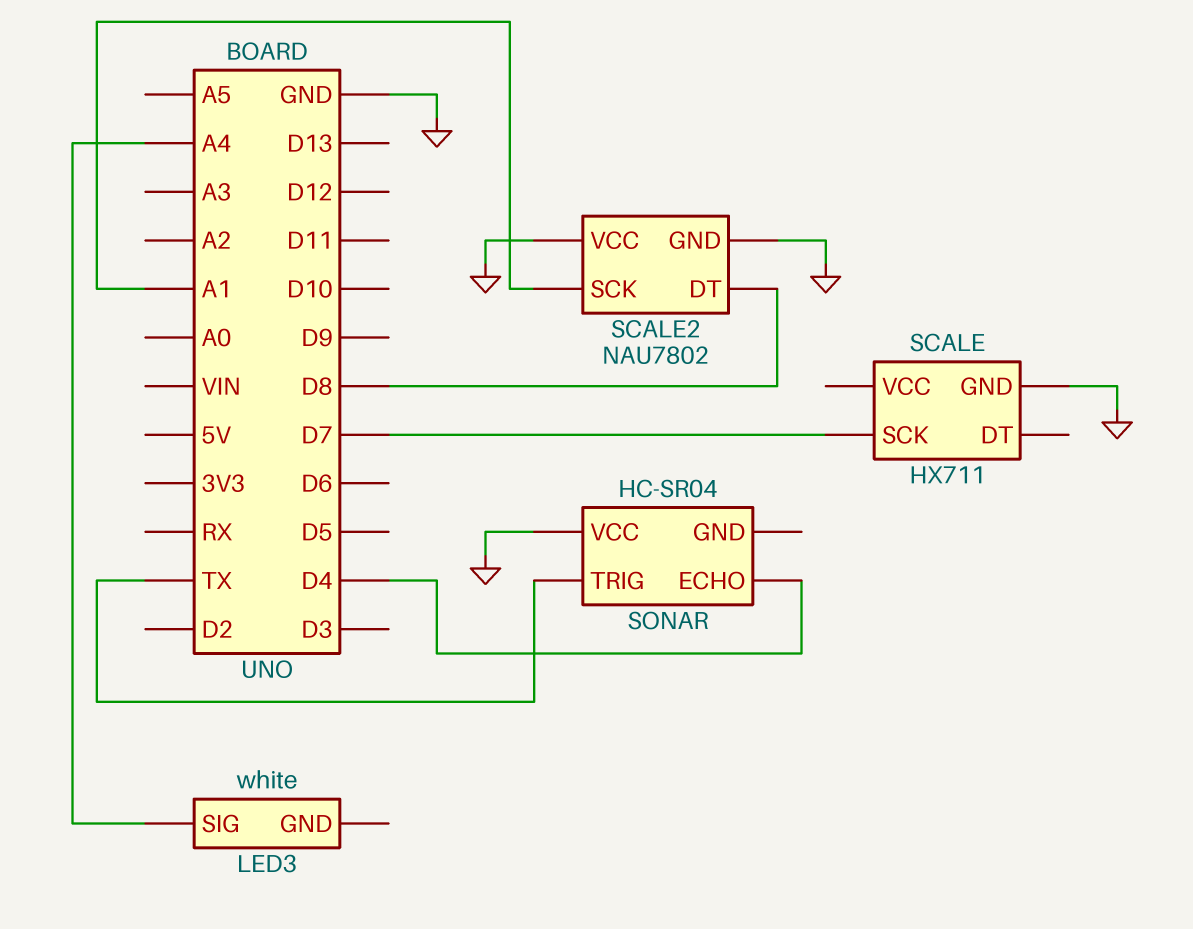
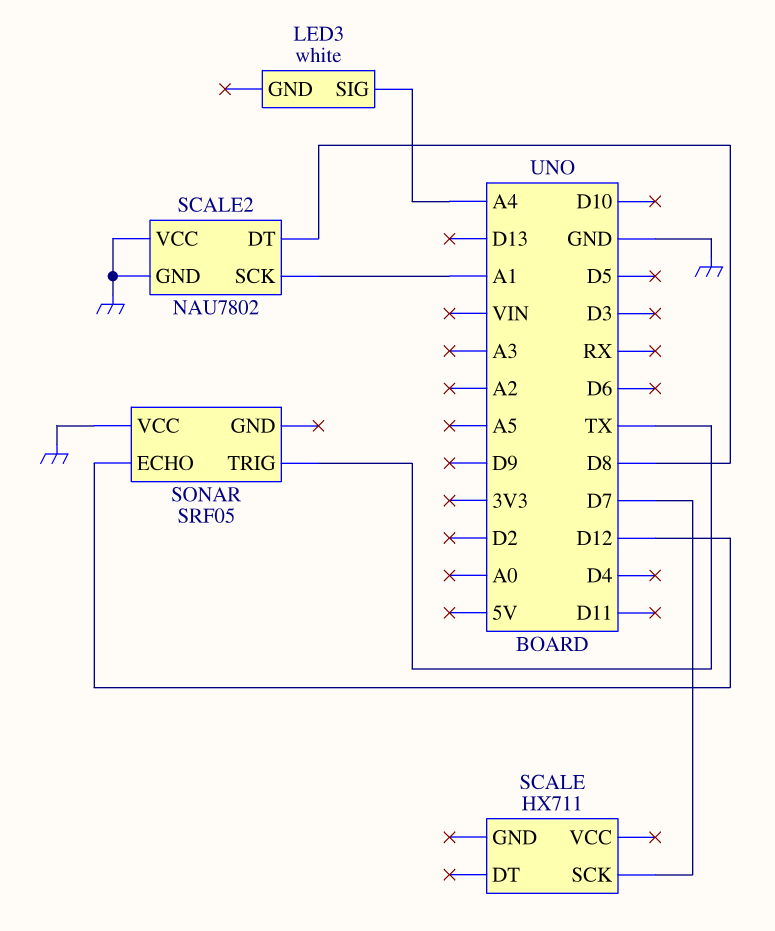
SCALE pin GND: GND -> none
SONAR: HC-SR04 -> SRF05
SONAR pin ECHO: D4 -> D12

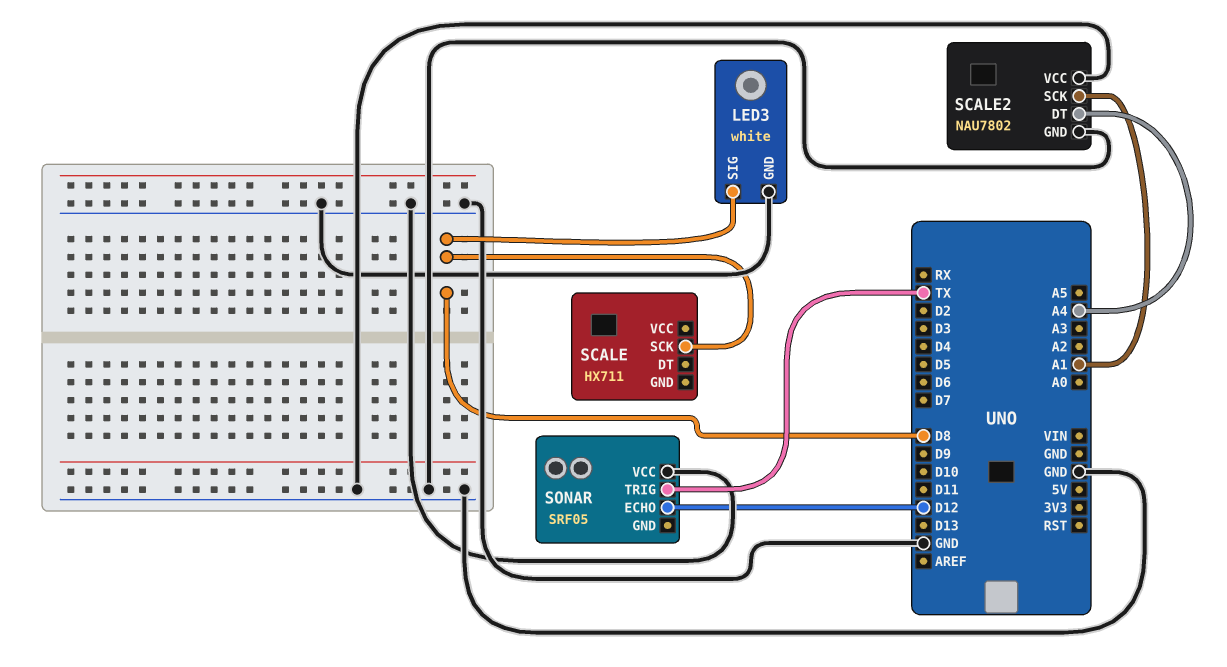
LED3 pin GND: none -> GND
LED3 pin SIG: A4 -> D8
SCALE pin SCK: D7 -> D8
SCALE2 pin DT: D8 -> A4

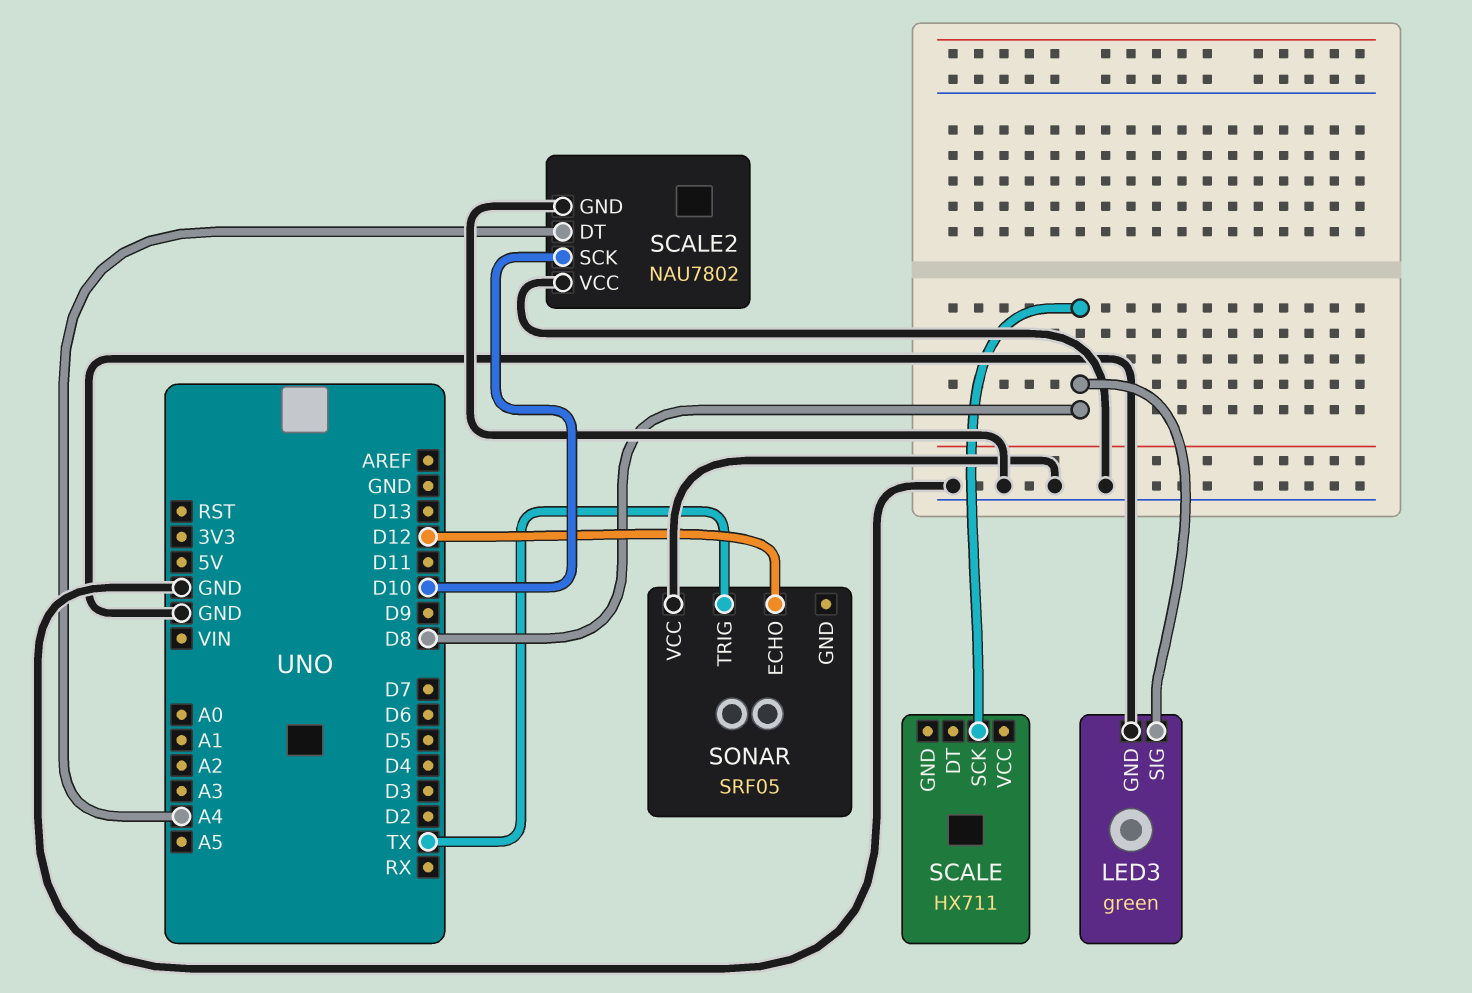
LED3: white -> green
SCALE2 pin SCK: A1 -> D10

